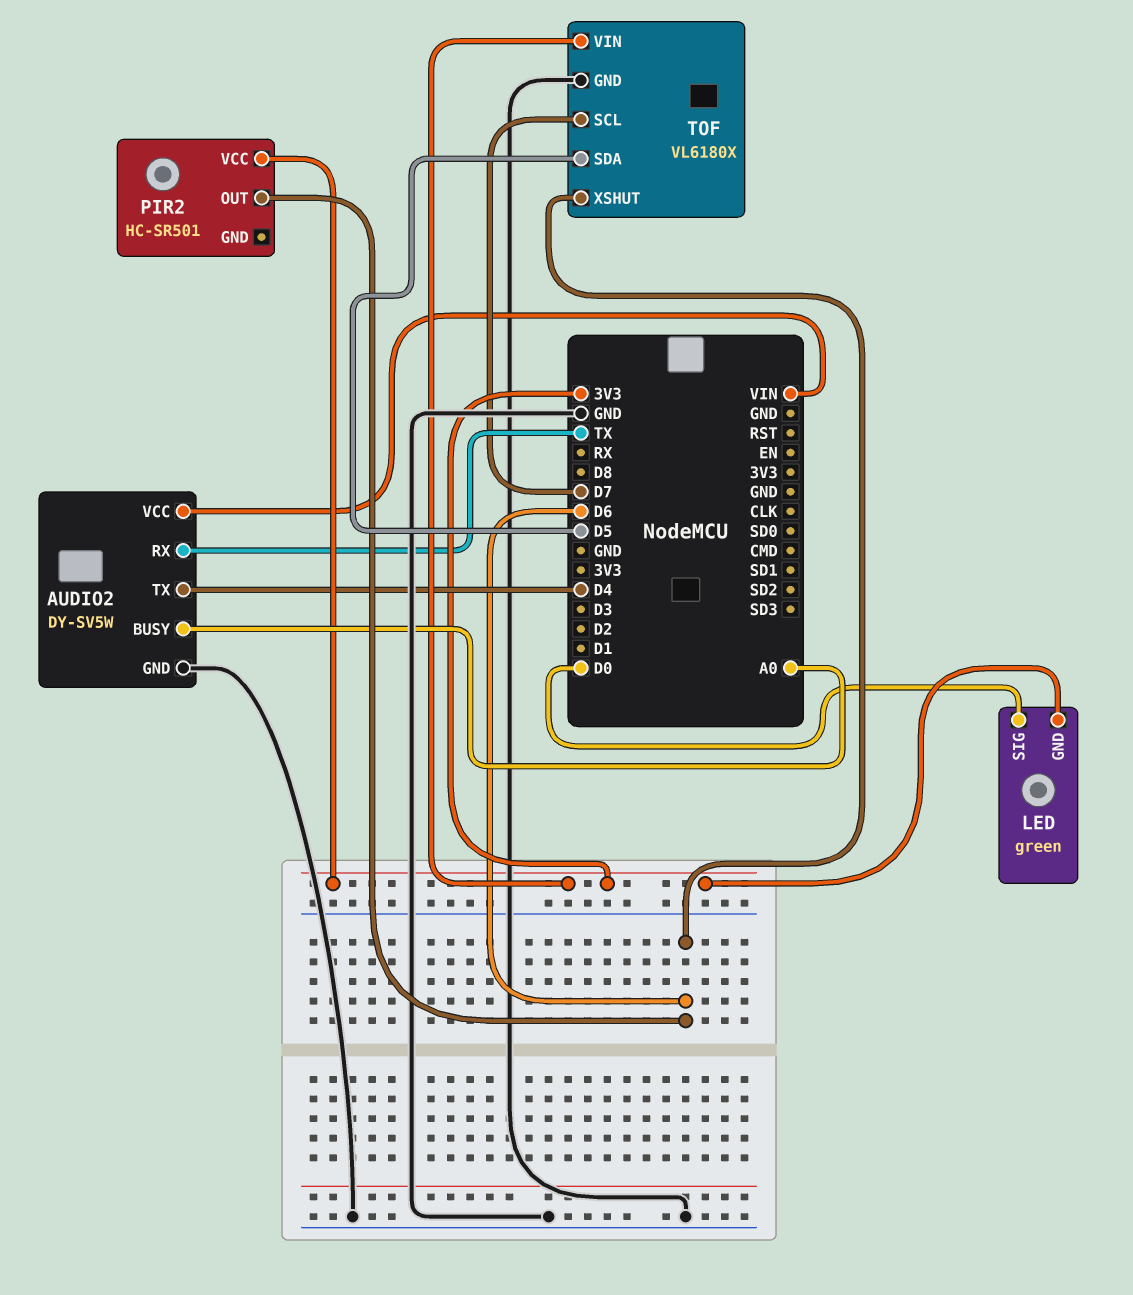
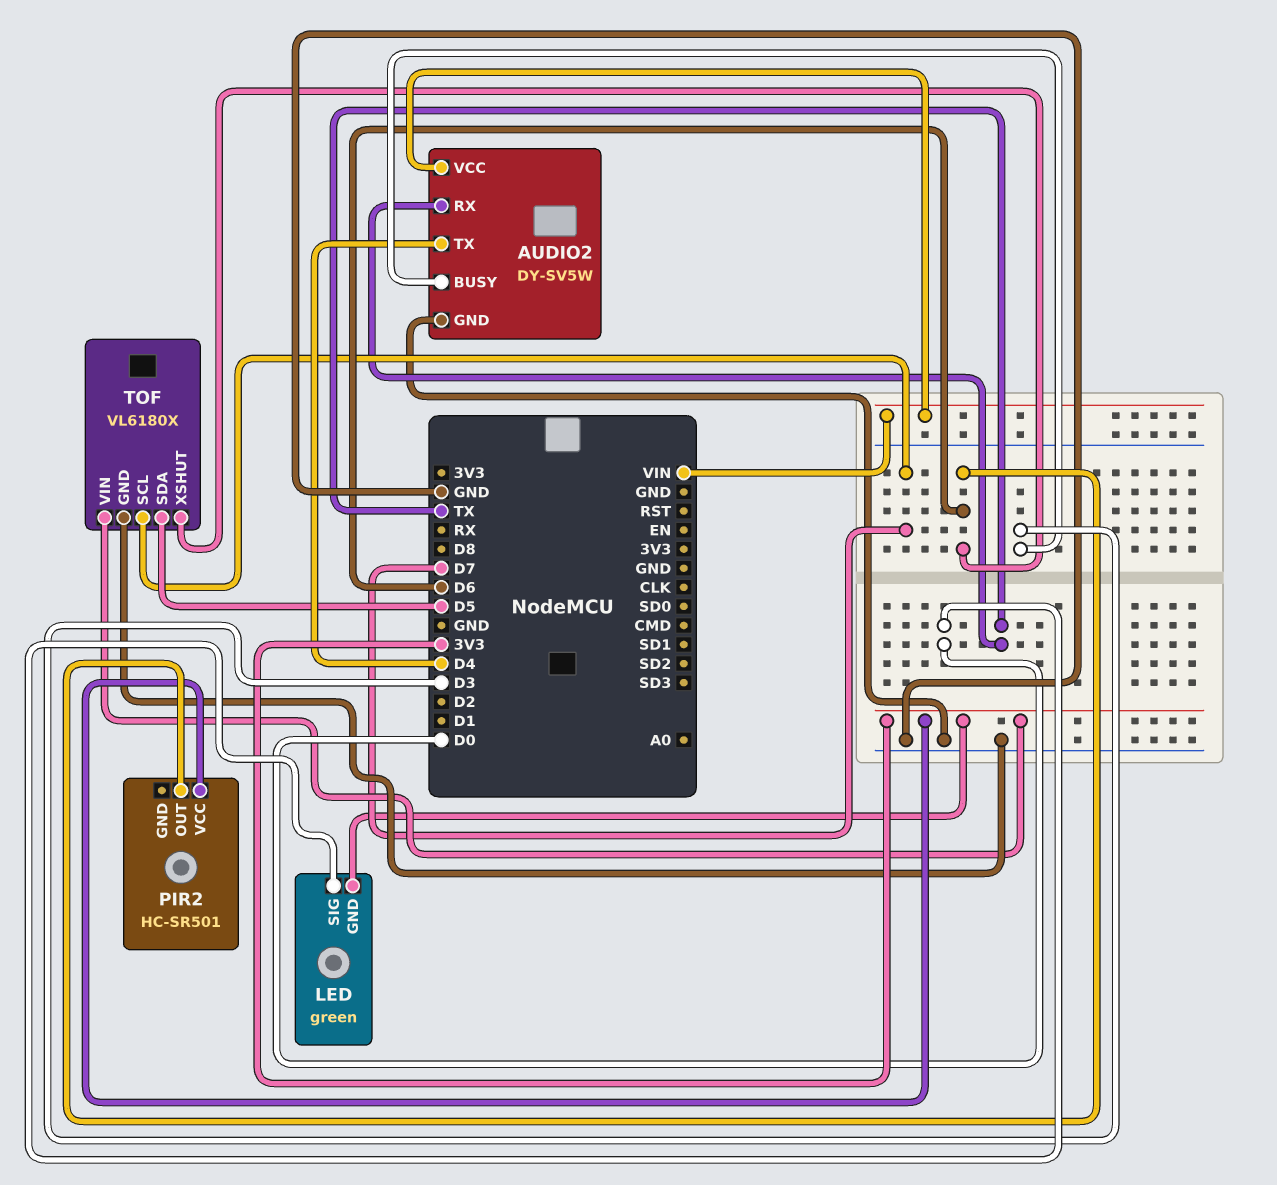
AUDIO2 pin BUSY: A0 -> D3

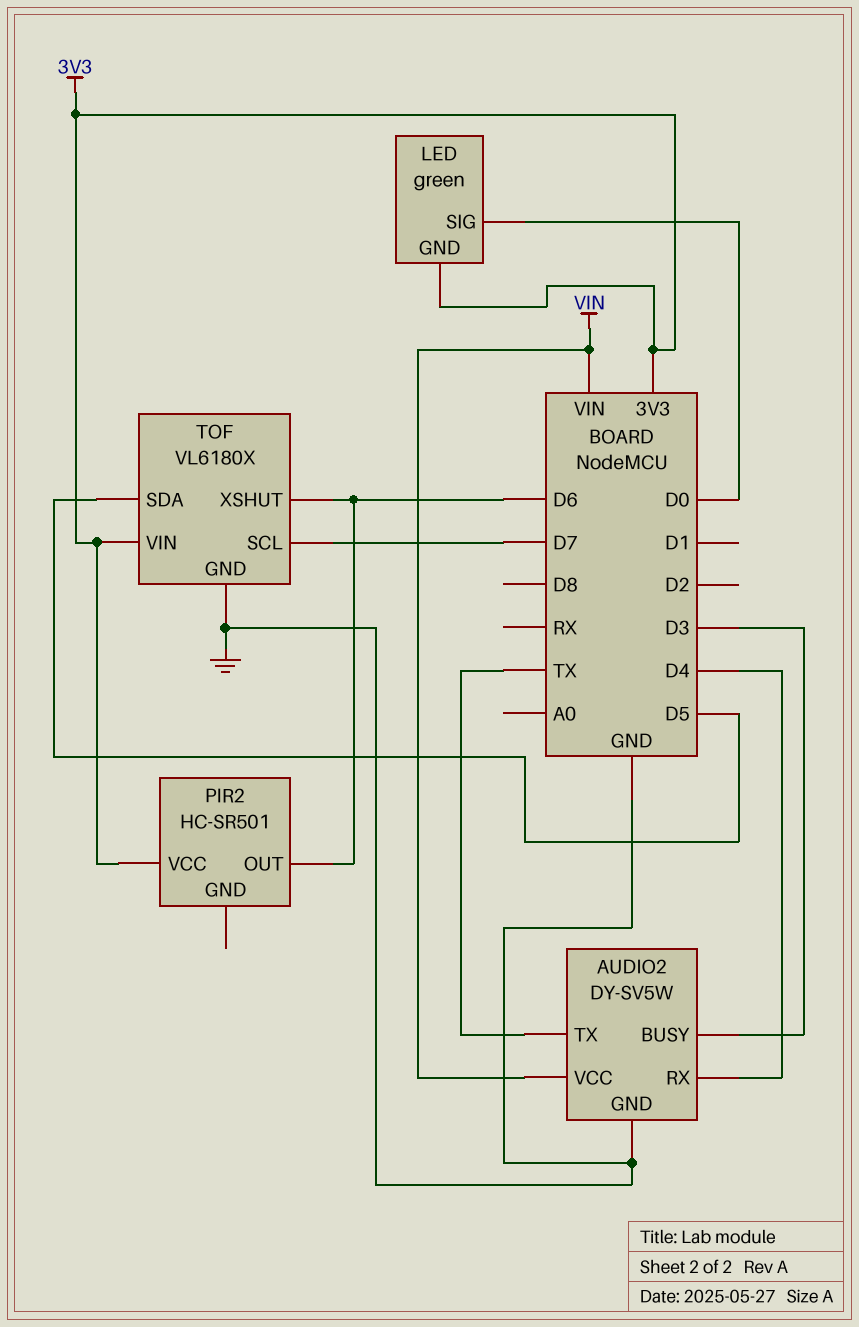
AUDIO2 pin RX: TX -> D4
AUDIO2 pin TX: D4 -> TX

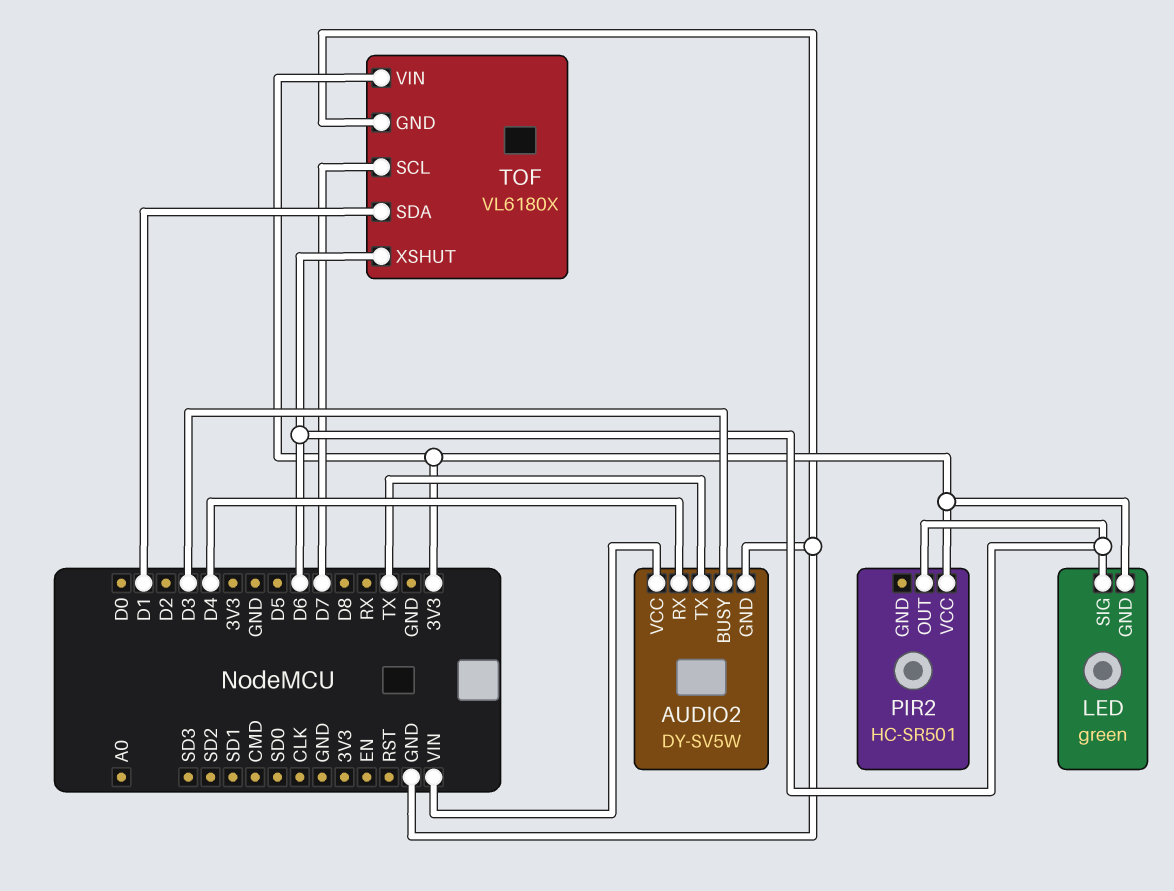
LED pin SIG: D0 -> D6
TOF pin SDA: D5 -> D1

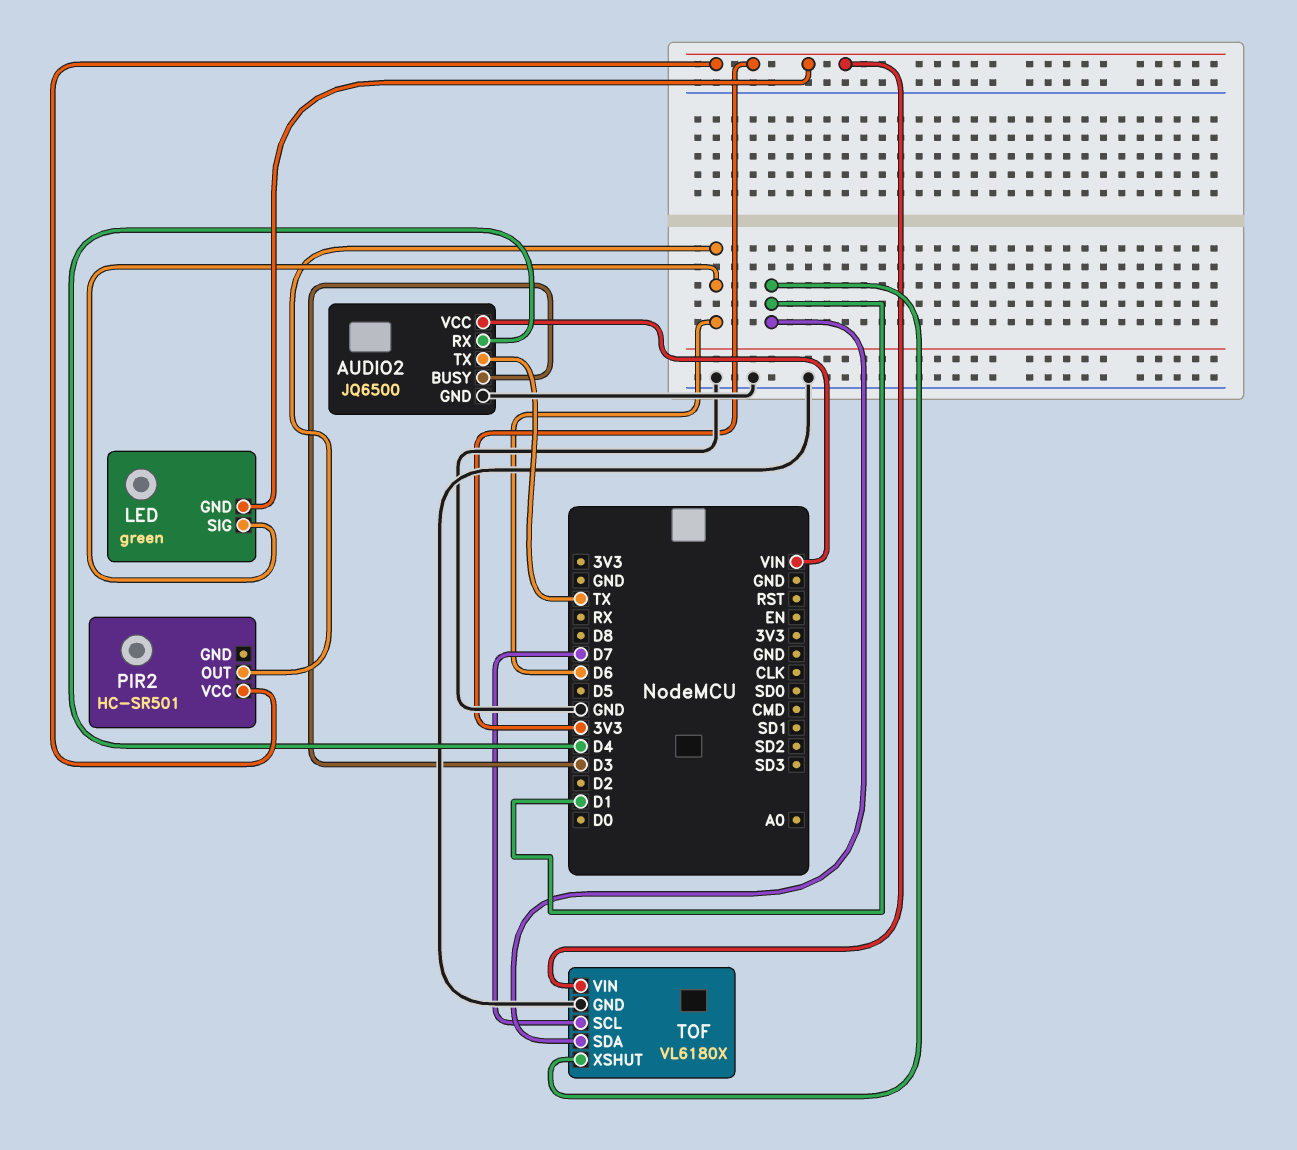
AUDIO2: DY-SV5W -> JQ6500
TOF pin XSHUT: D6 -> D1

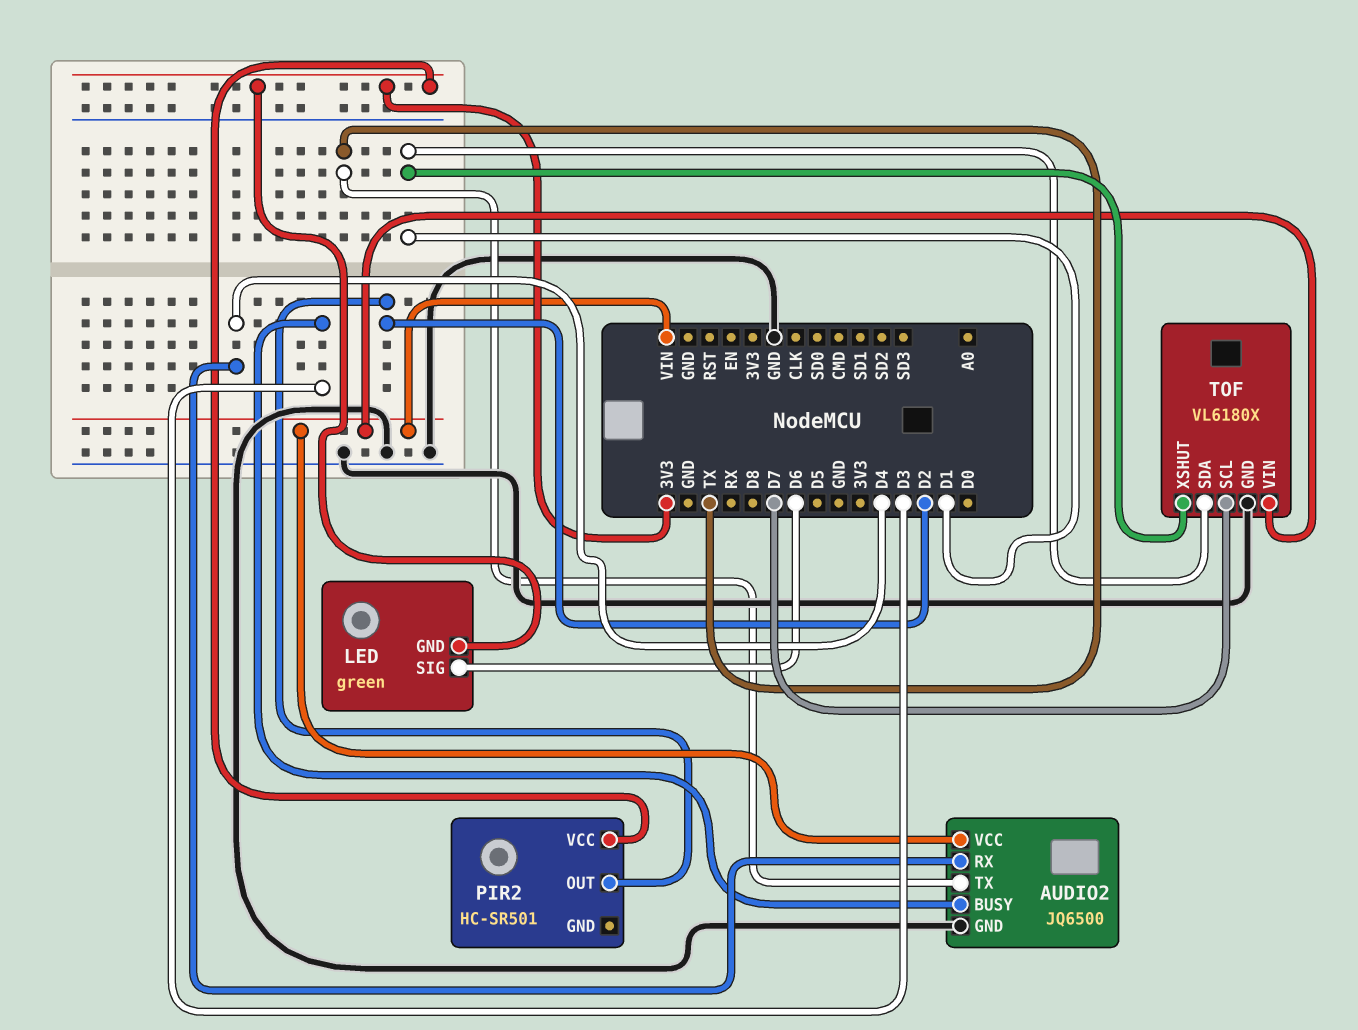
PIR2 pin OUT: D6 -> D2
TOF pin VIN: 3V3 -> VIN

